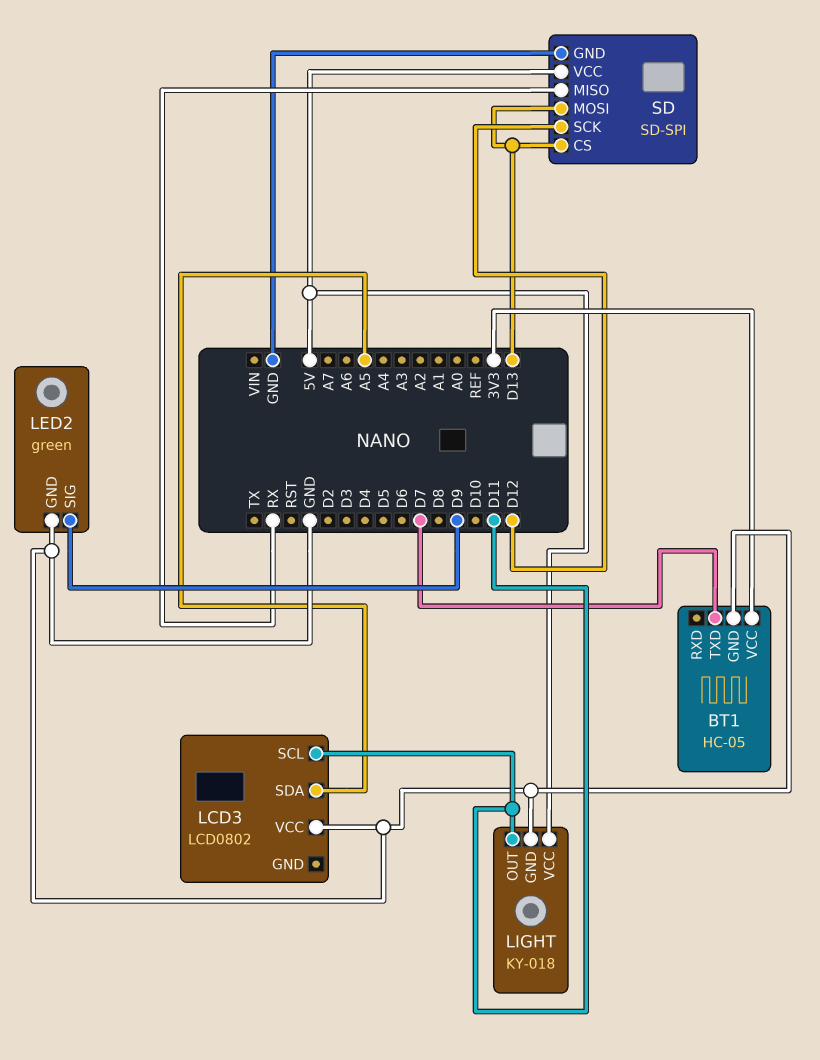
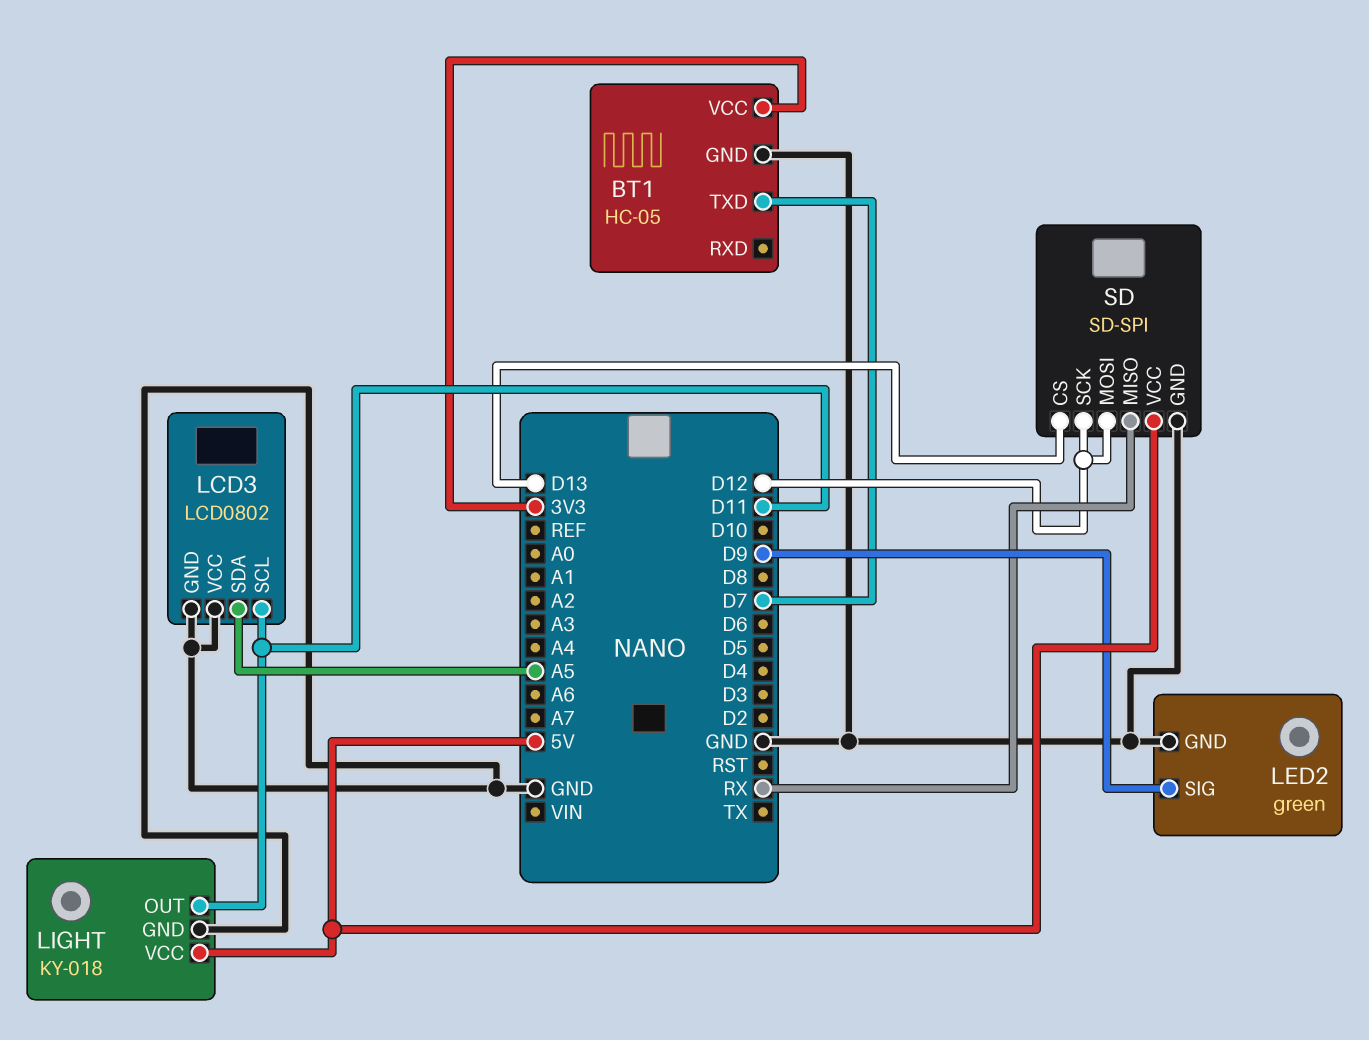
LCD3 pin GND: none -> GND
SD pin MOSI: D13 -> D12

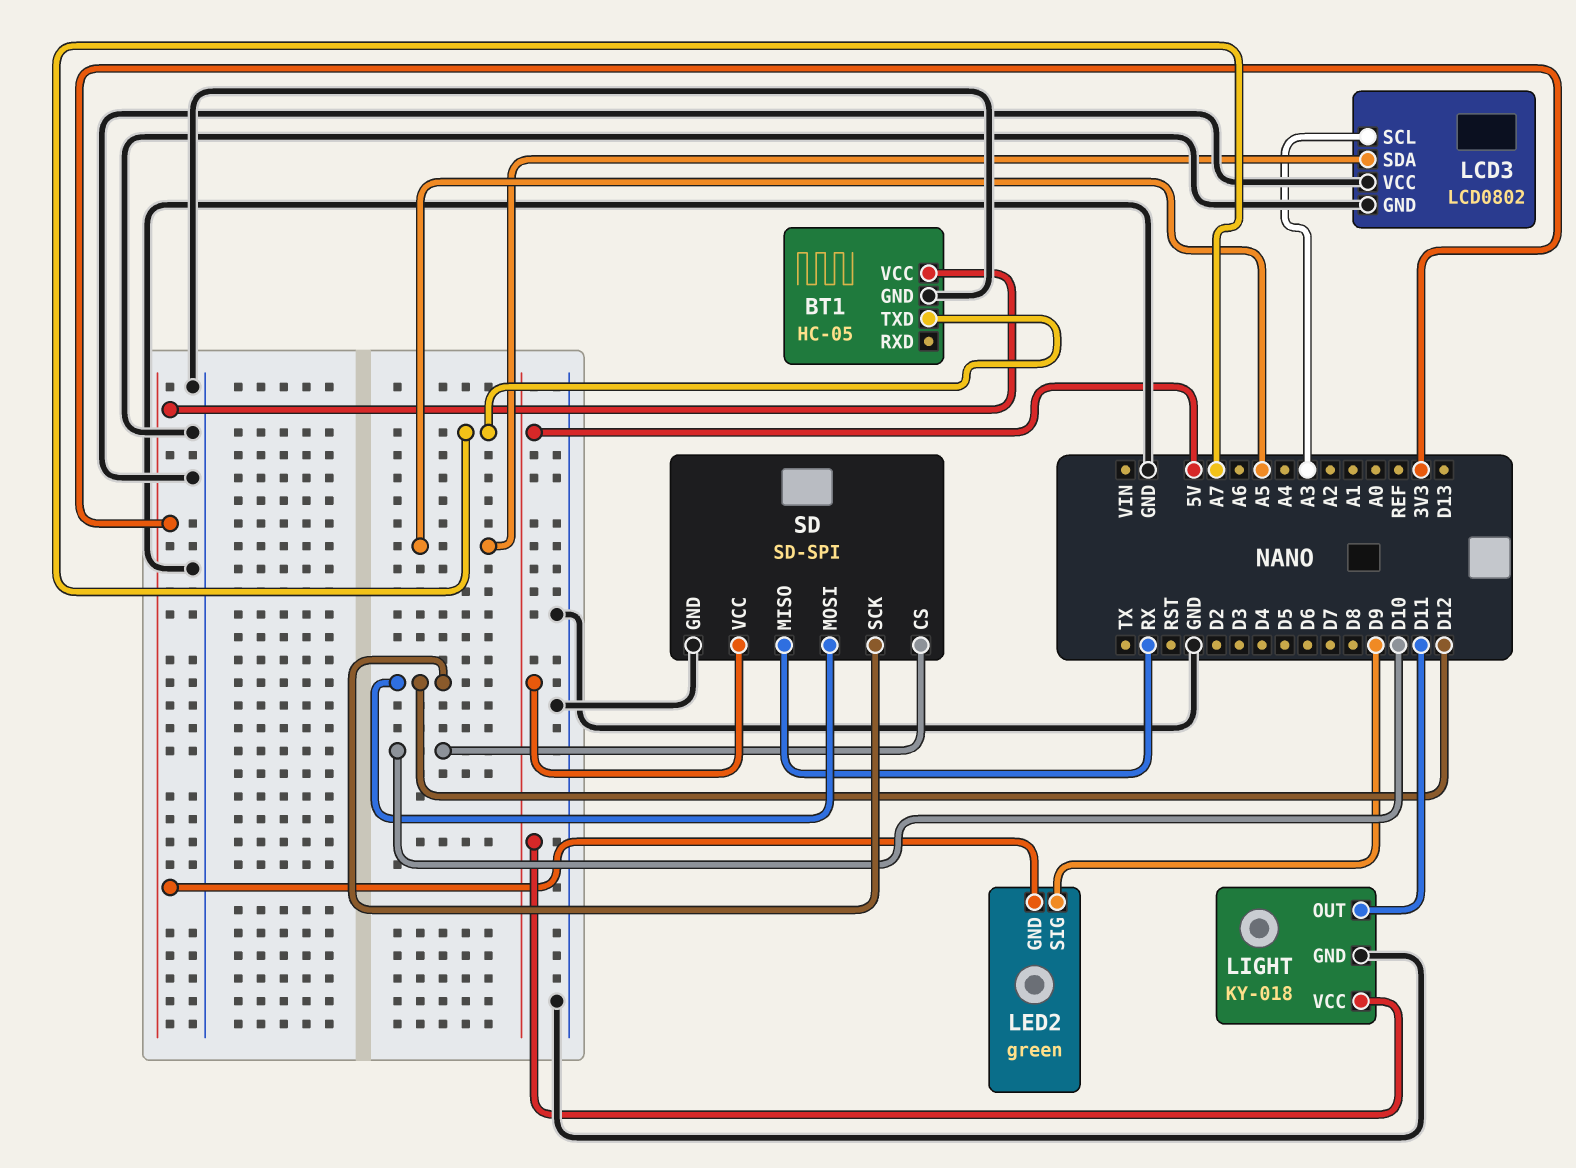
BT1 pin TXD: D7 -> A7
LCD3 pin SCL: D11 -> A3
LED2 pin GND: GND -> 3V3
SD pin CS: D13 -> D10

